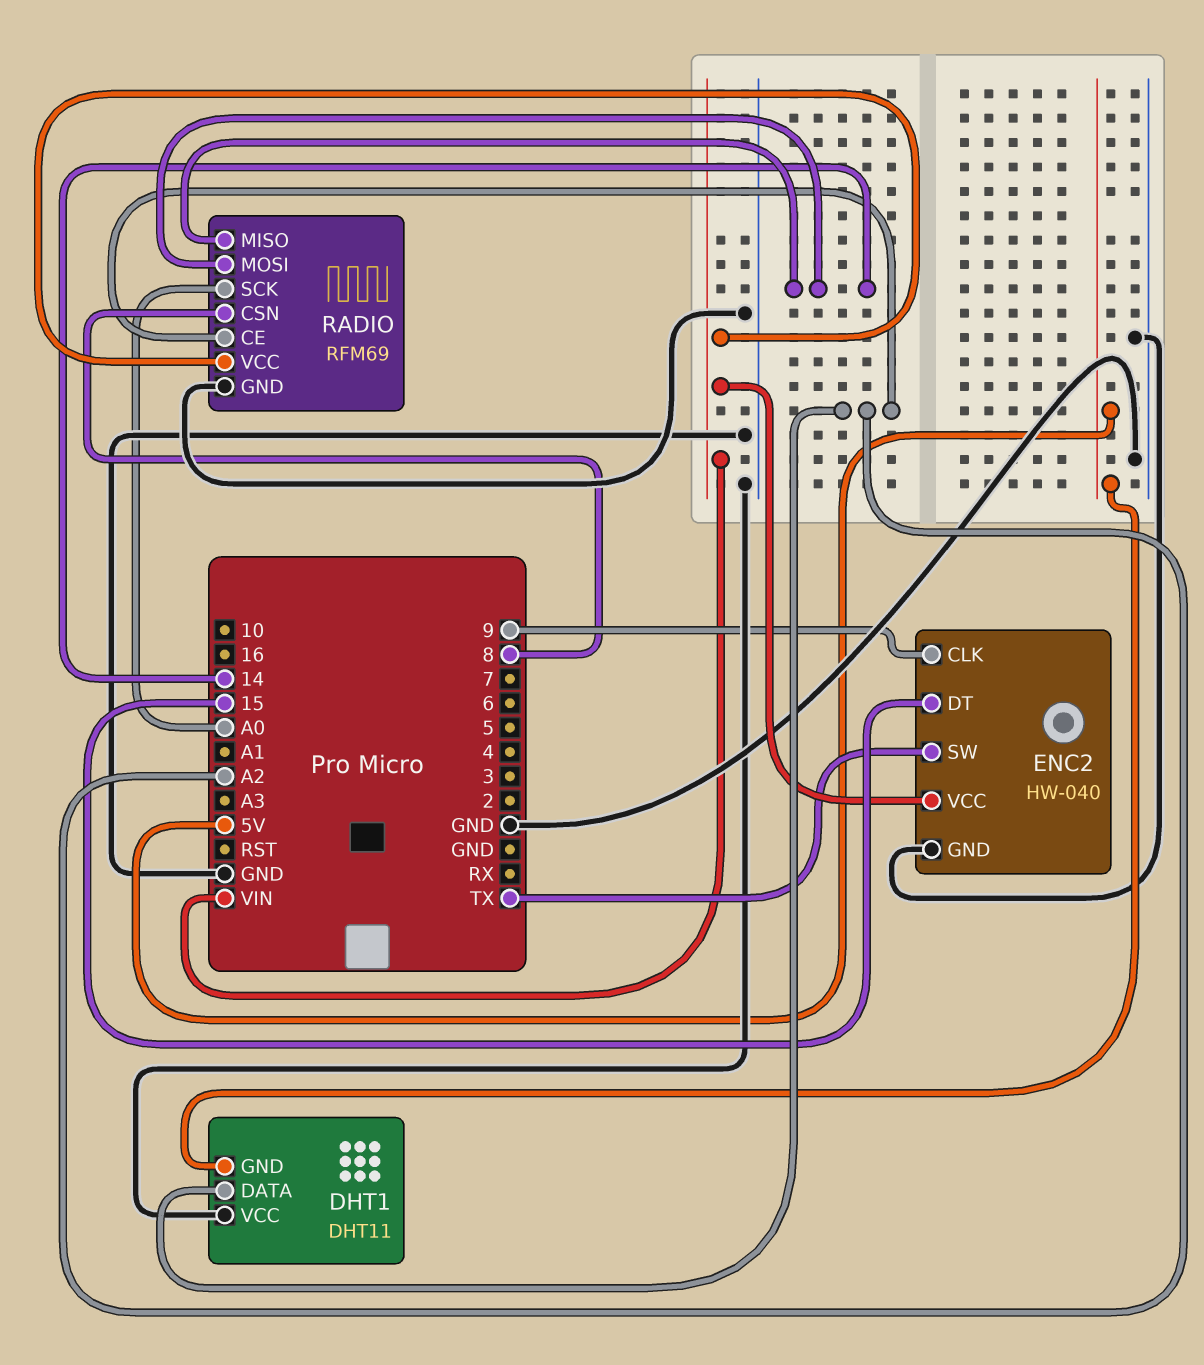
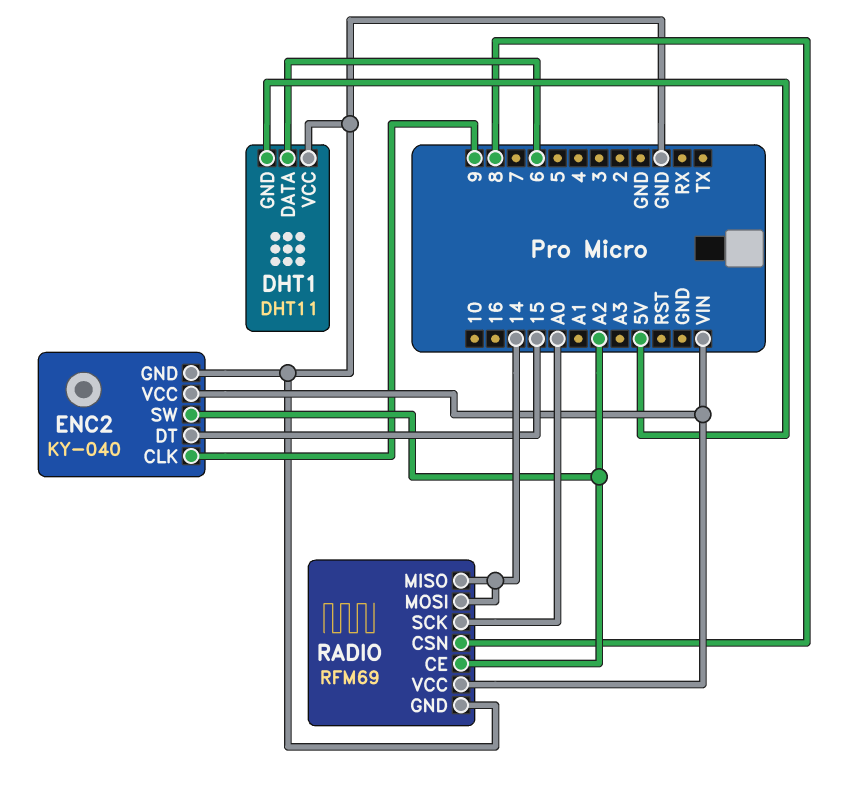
DHT1 pin DATA: A2 -> 6
ENC2: HW-040 -> KY-040
ENC2 pin SW: TX -> A2

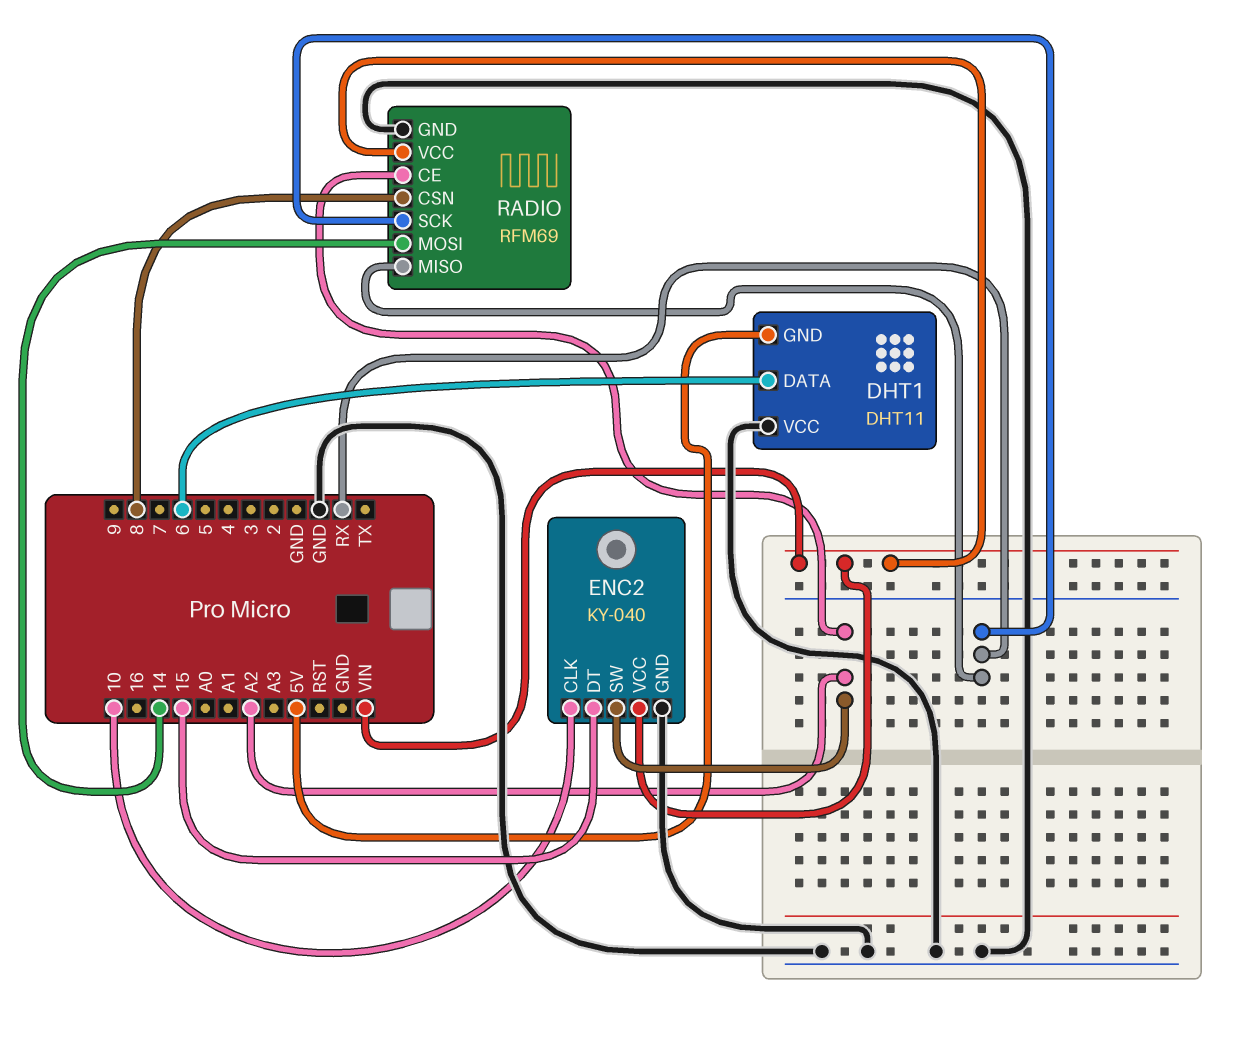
ENC2 pin CLK: 9 -> 10
RADIO pin MISO: 14 -> RX
RADIO pin SCK: A0 -> RX

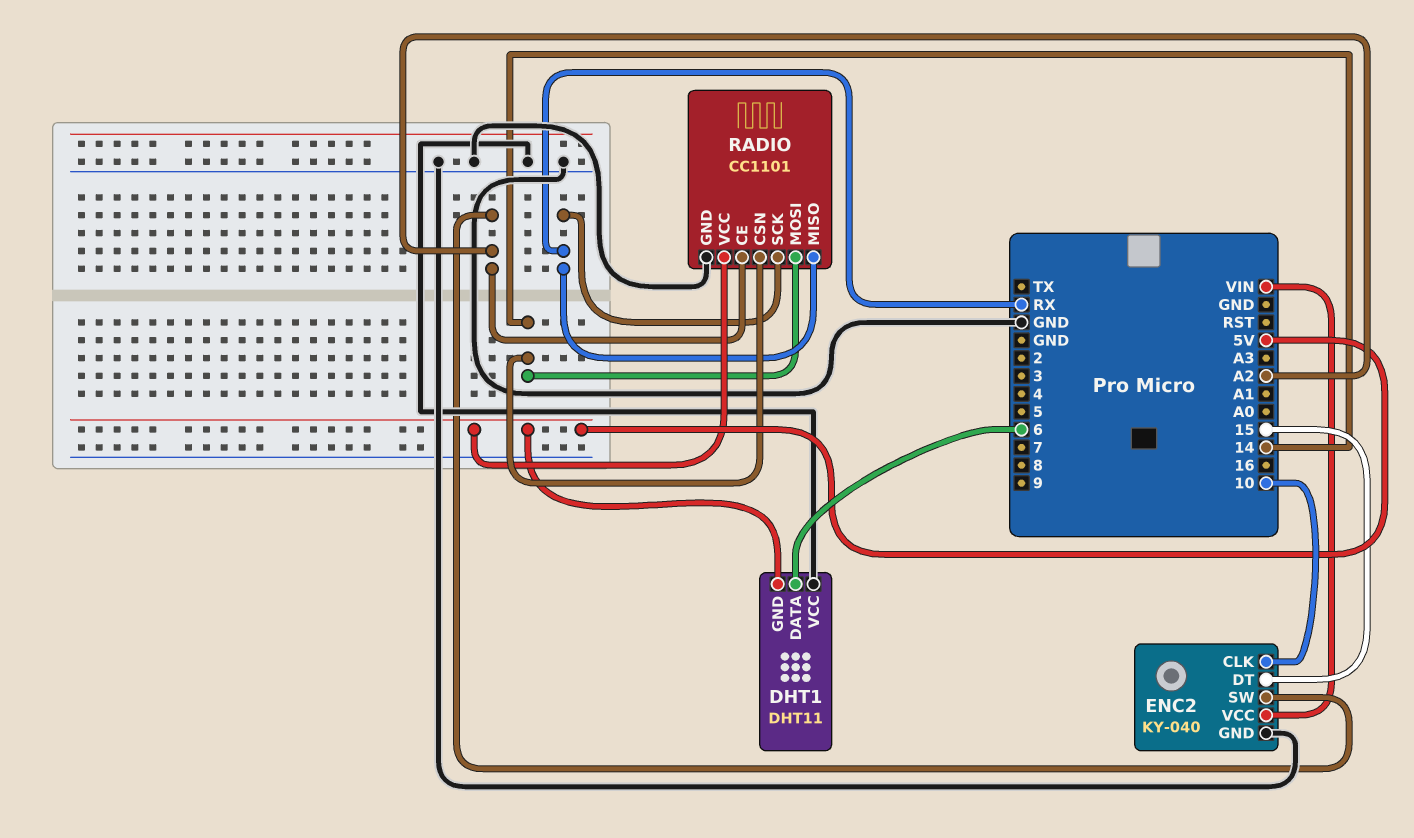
RADIO: RFM69 -> CC1101
RADIO pin CSN: 8 -> 14
RADIO pin VCC: VIN -> 5V

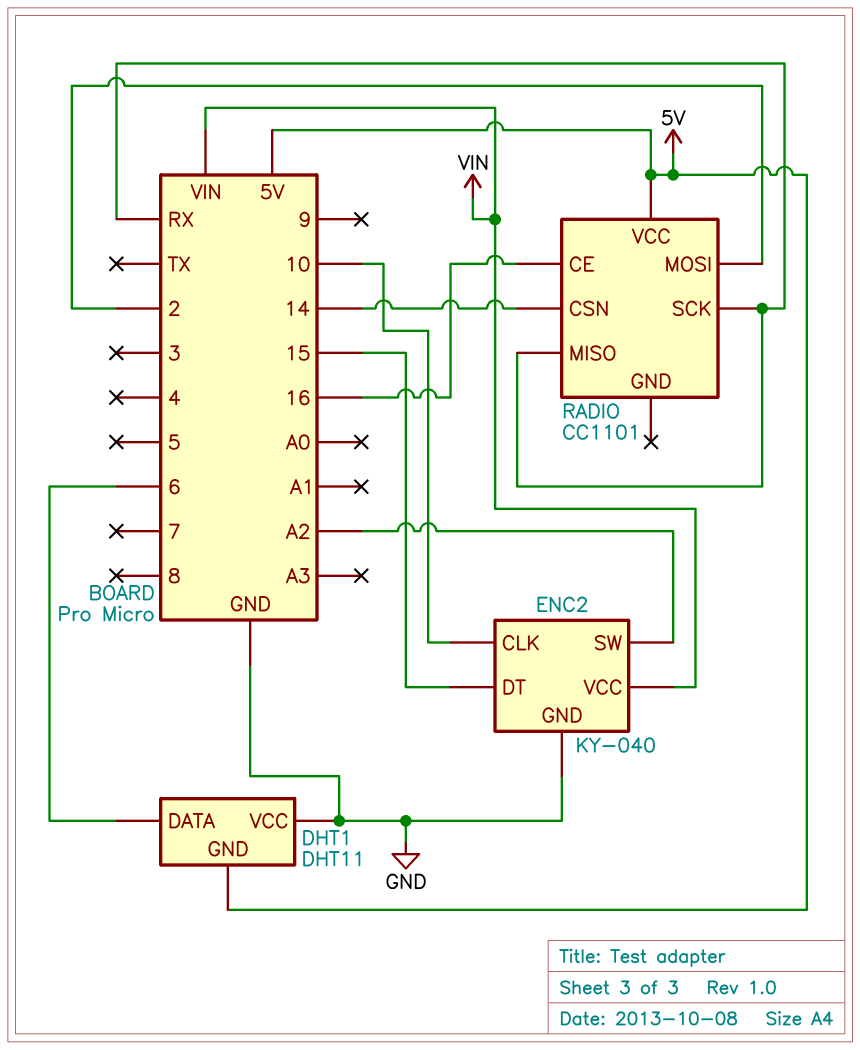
RADIO pin CE: A2 -> 16
RADIO pin GND: GND -> none
RADIO pin MOSI: 14 -> 2

